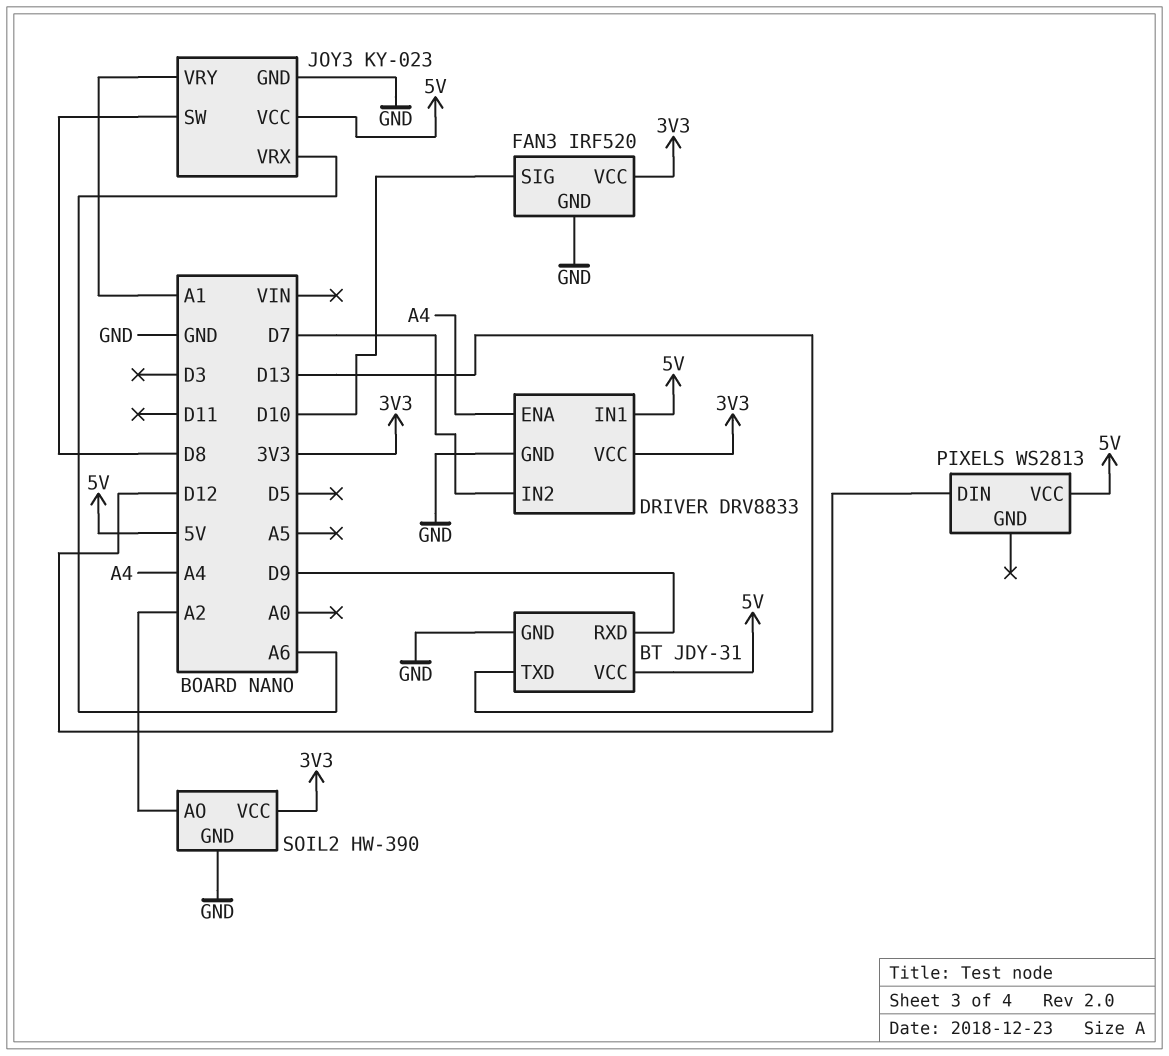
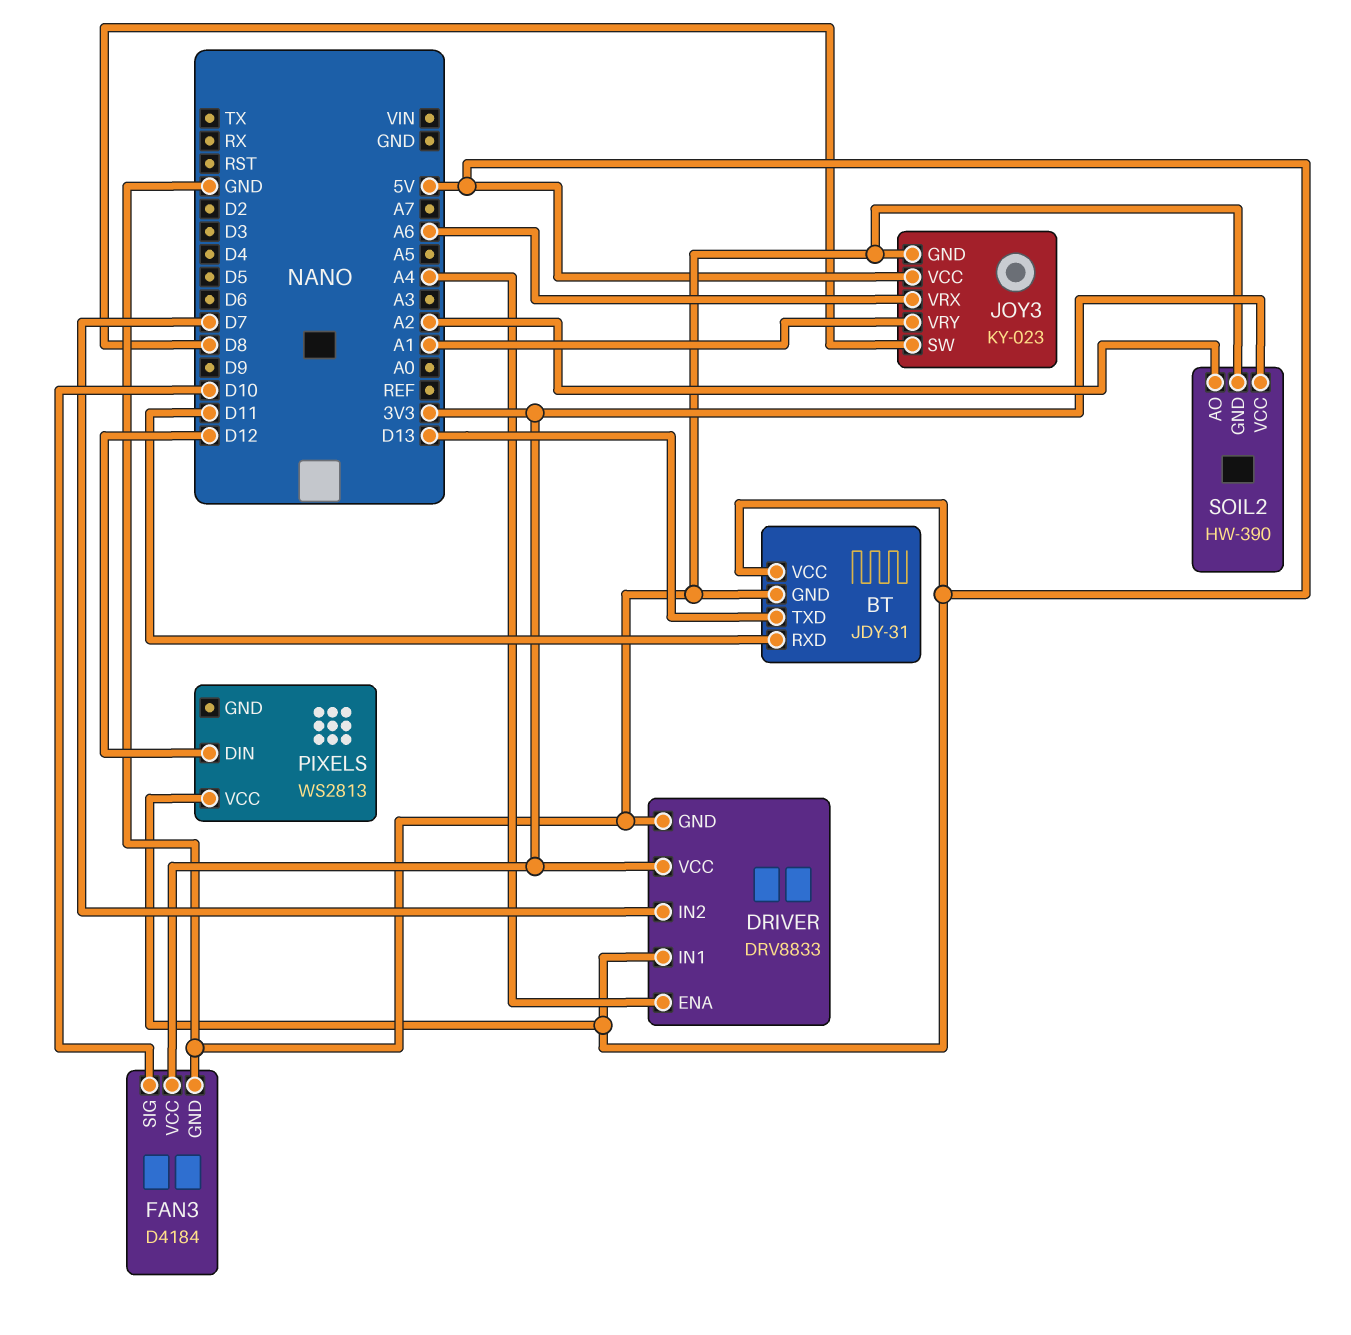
BT pin RXD: D9 -> D11
FAN3: IRF520 -> D4184

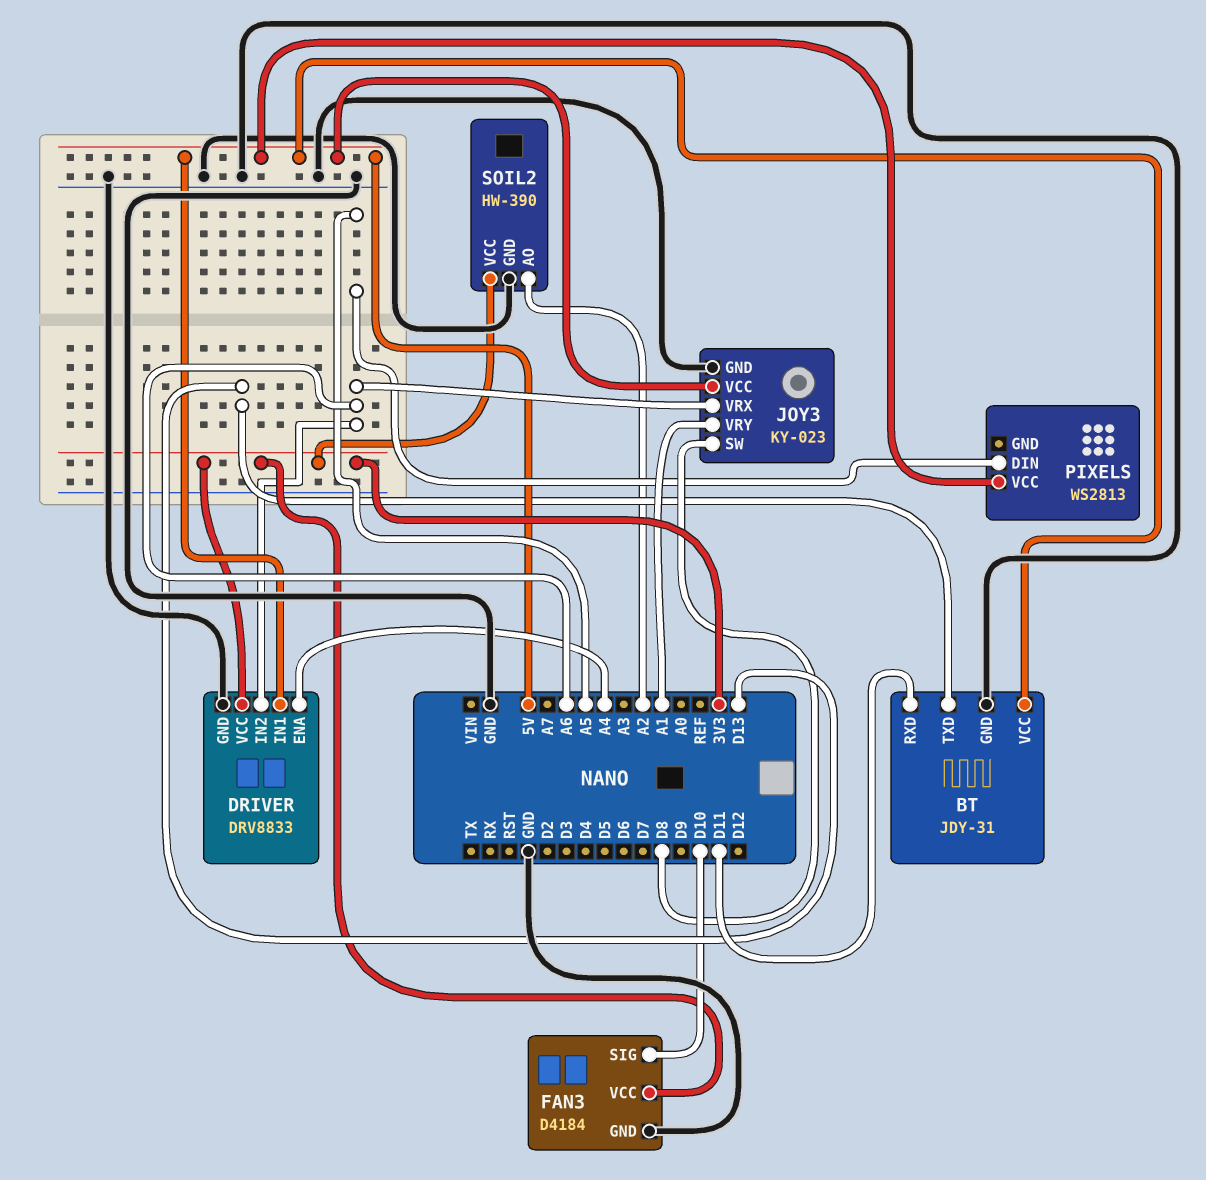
DRIVER pin IN2: D7 -> A6
PIXELS pin DIN: D12 -> A5

